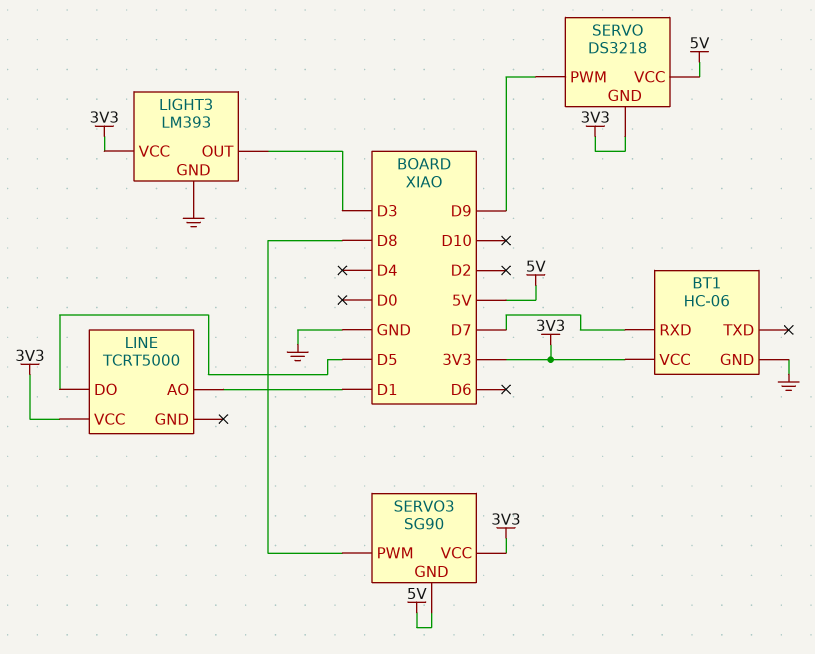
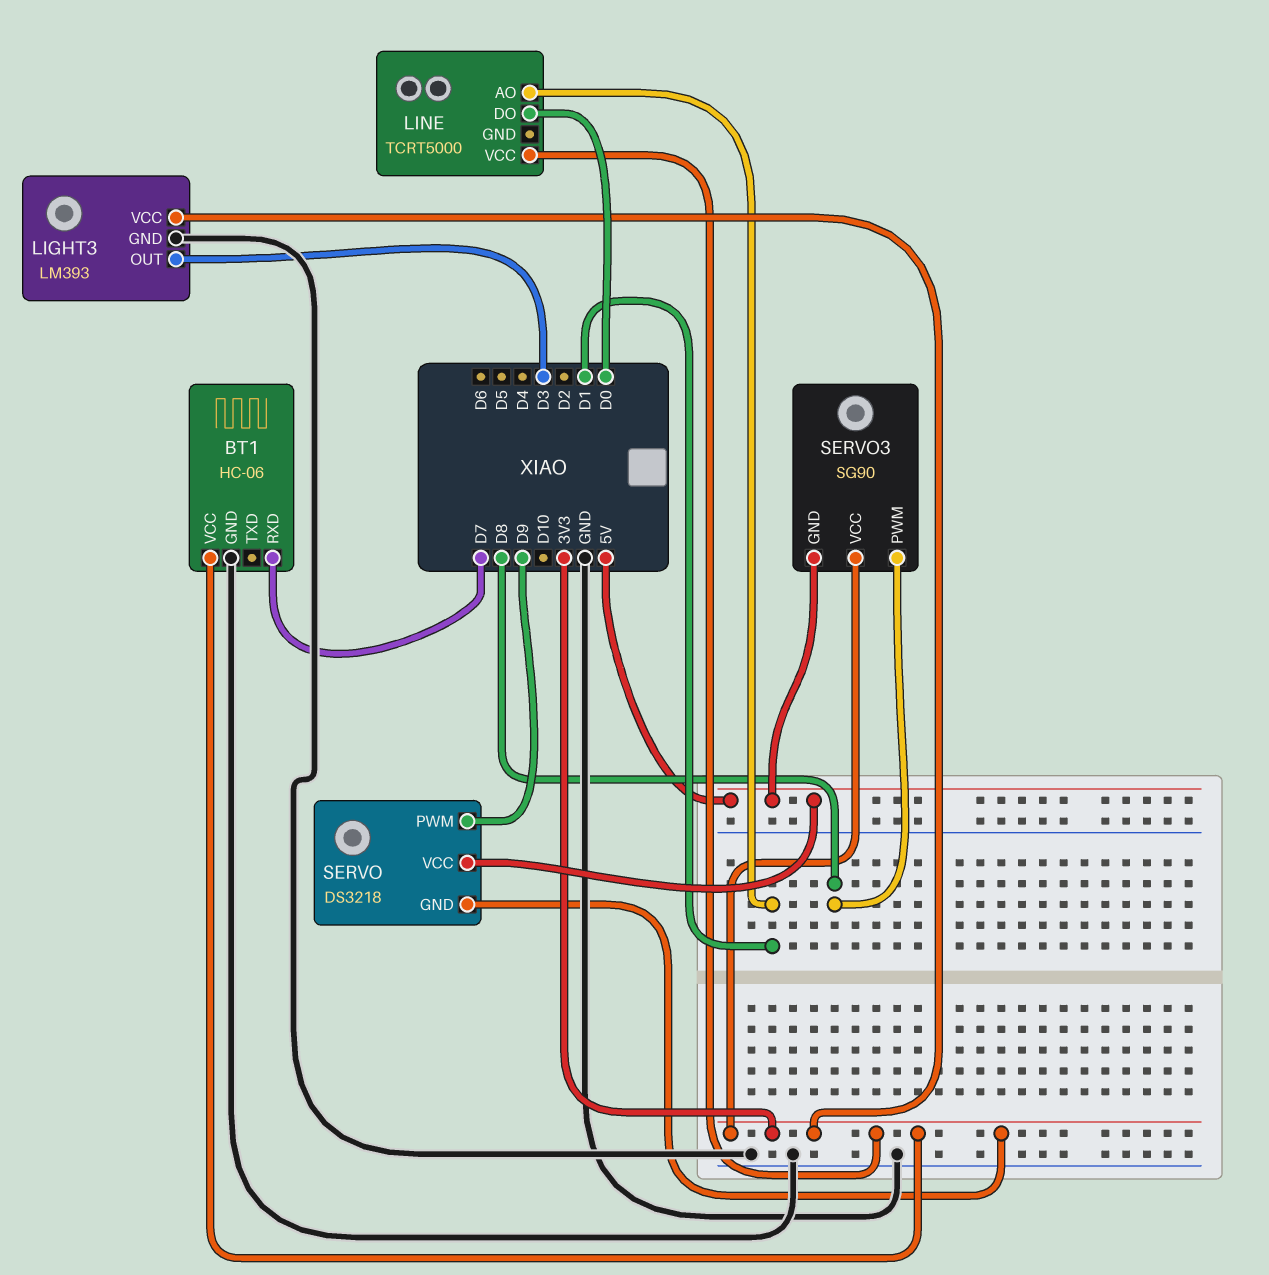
LINE pin DO: D5 -> D0

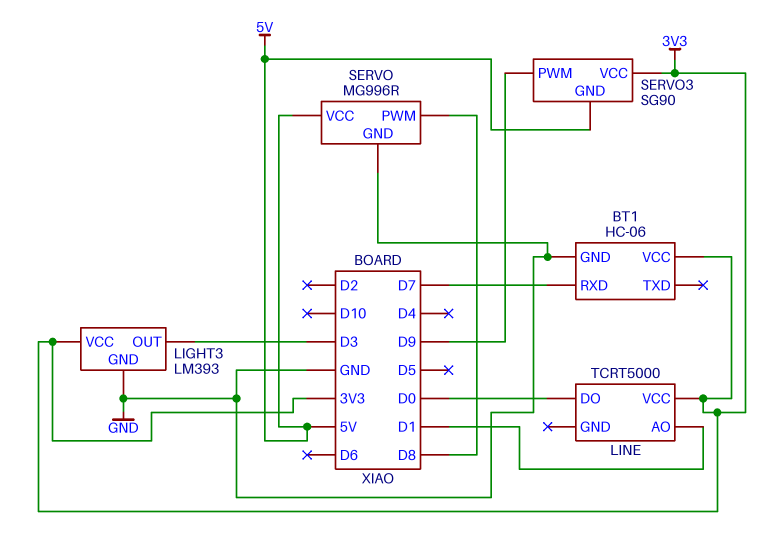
SERVO: DS3218 -> MG996R
SERVO pin GND: 3V3 -> GND
SERVO pin PWM: D9 -> D8
SERVO3 pin PWM: D8 -> D9

